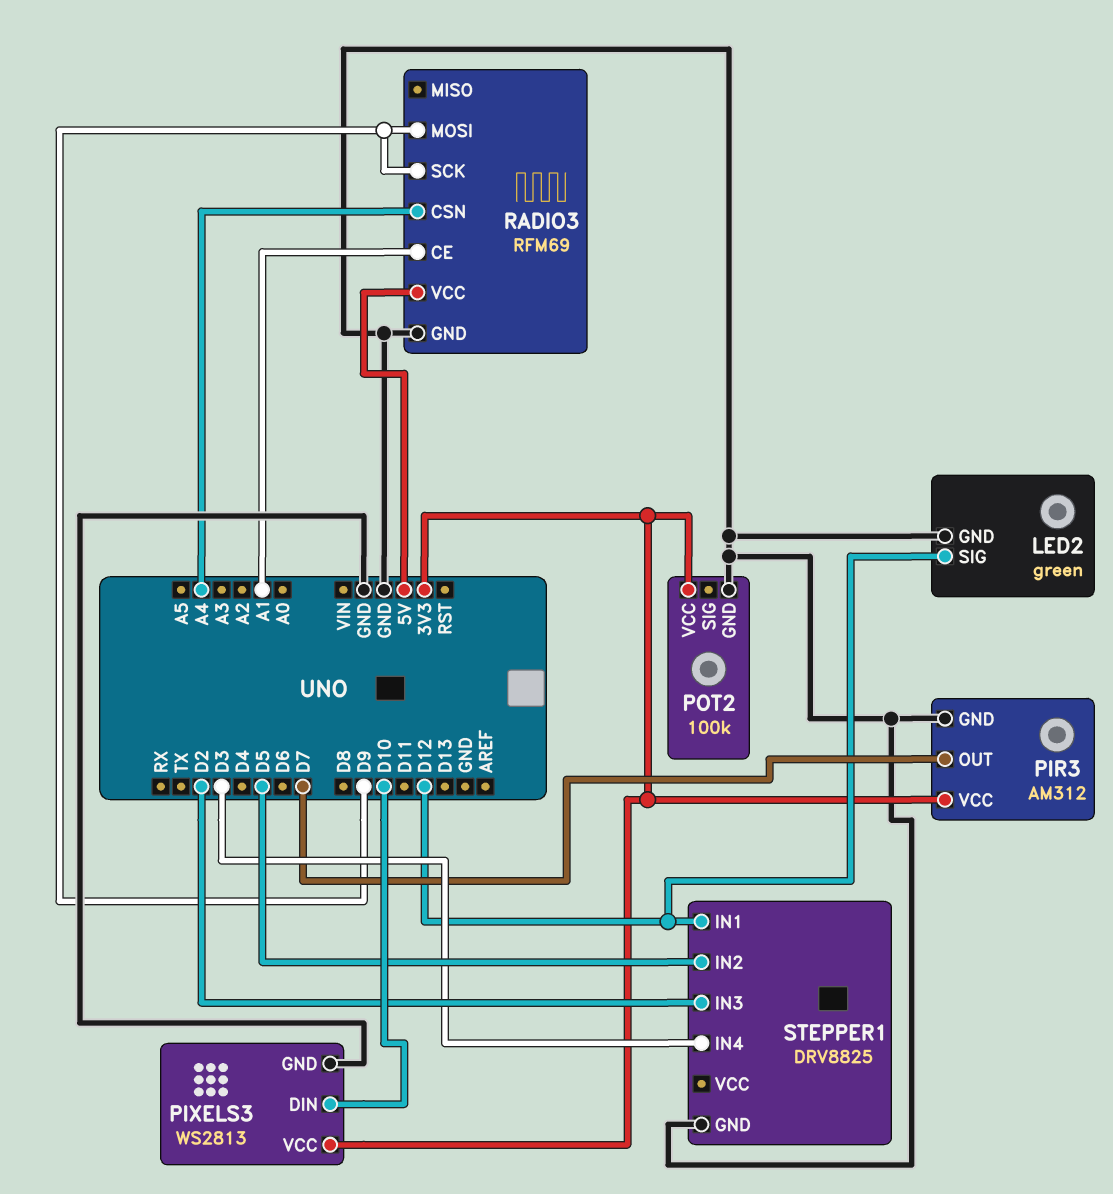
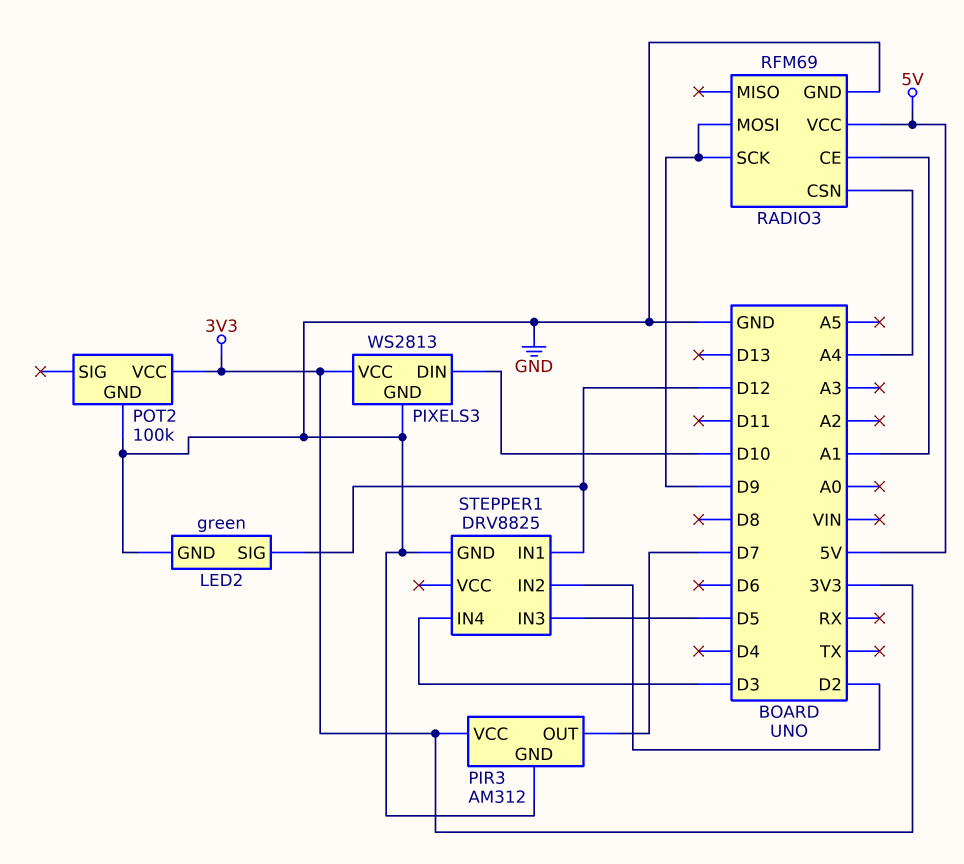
STEPPER1 pin IN2: D5 -> D2
STEPPER1 pin IN3: D2 -> D5

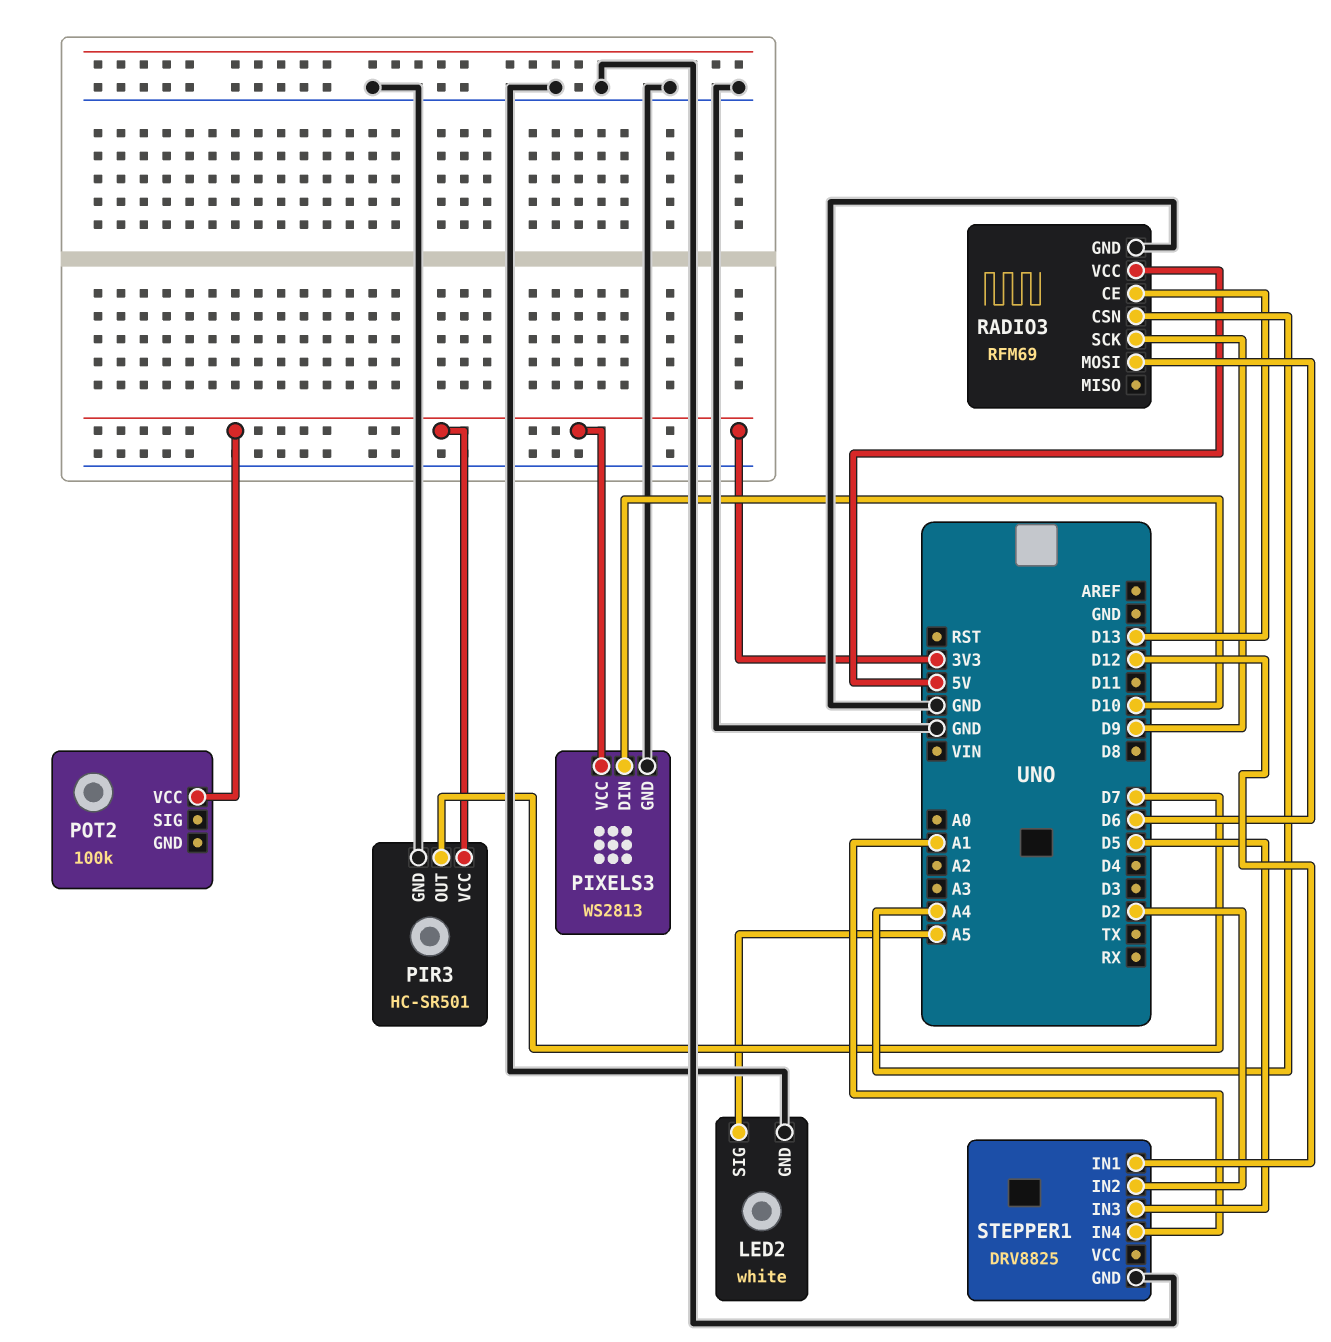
LED2: green -> white
LED2 pin SIG: D12 -> A5
PIR3: AM312 -> HC-SR501
POT2 pin GND: GND -> none
RADIO3 pin CE: A1 -> D13
RADIO3 pin MOSI: D9 -> D6
STEPPER1 pin IN4: D3 -> A1

